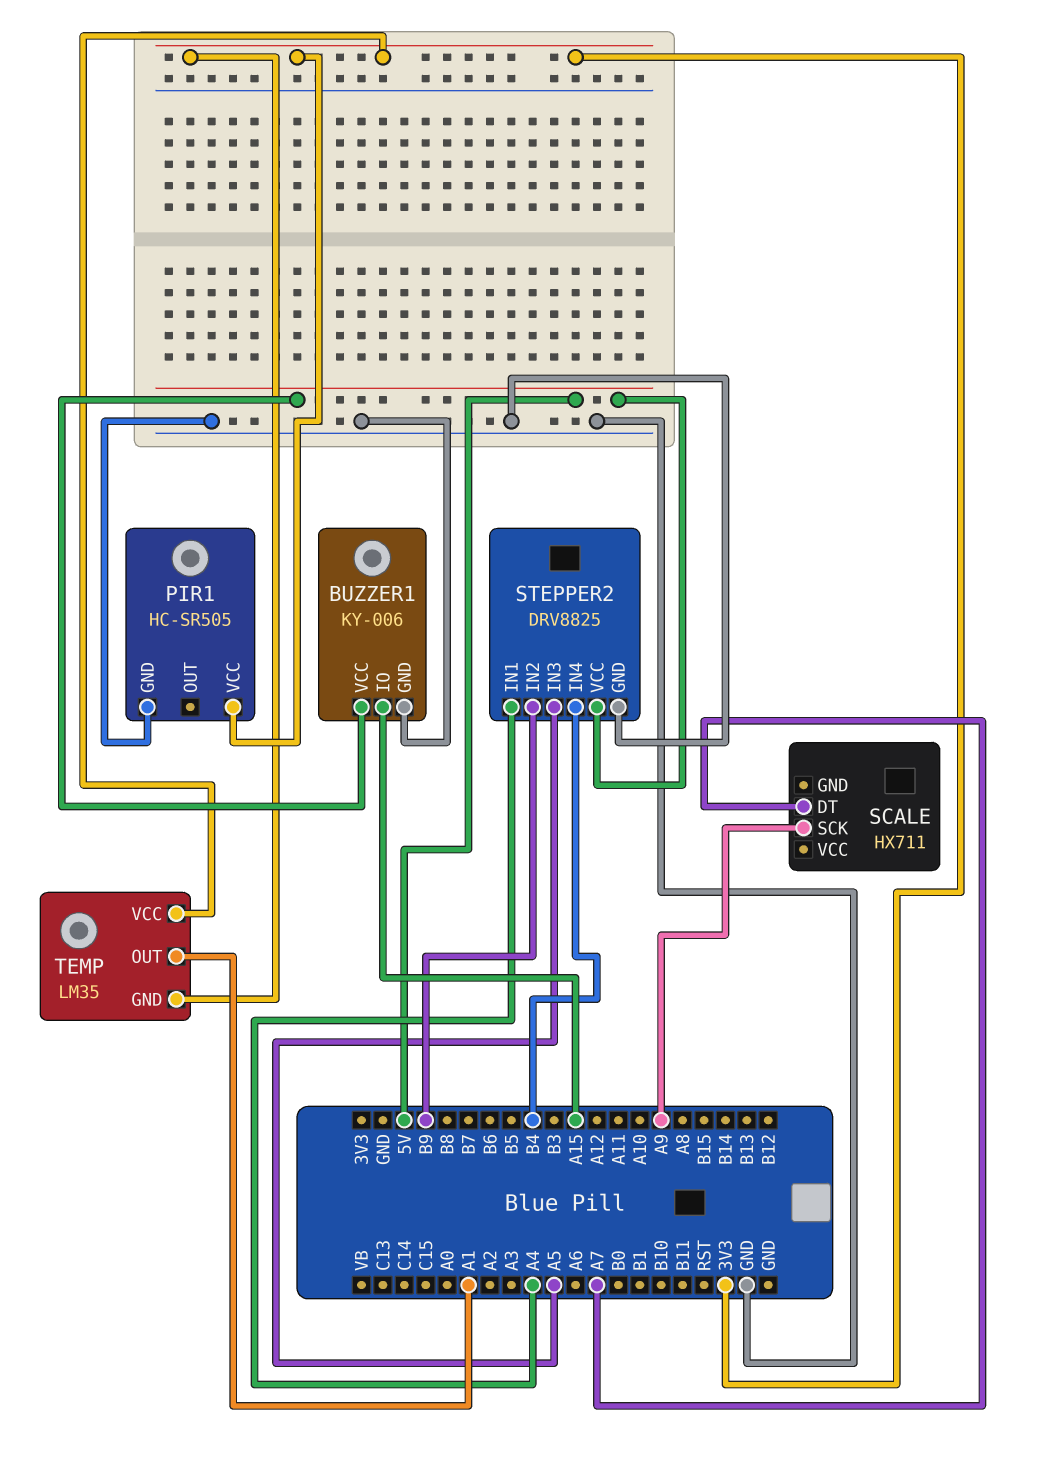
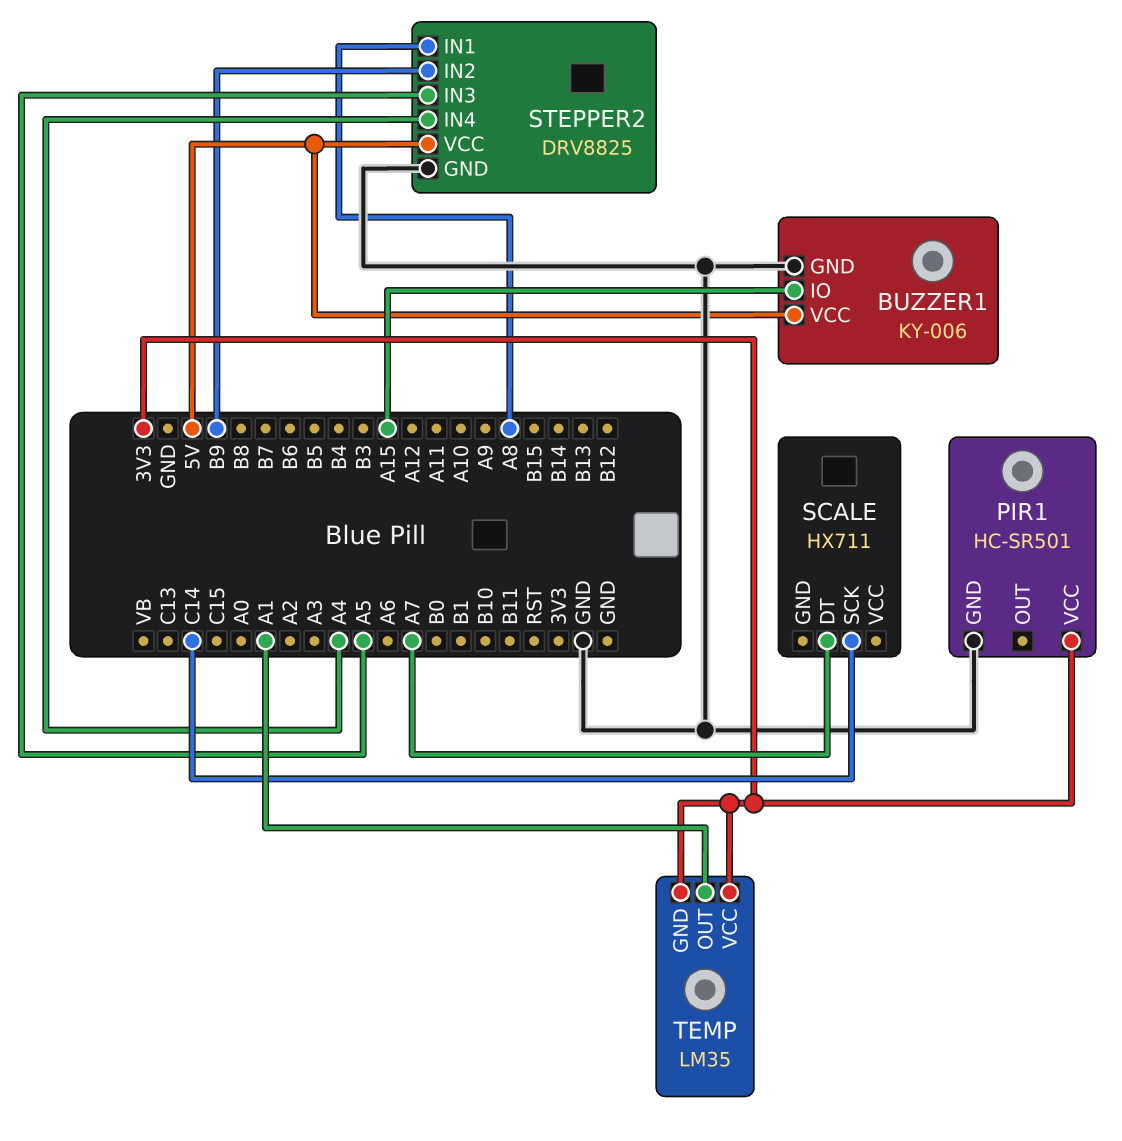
PIR1: HC-SR505 -> HC-SR501
SCALE pin SCK: A9 -> C14
STEPPER2 pin IN1: A4 -> A8
STEPPER2 pin IN4: B4 -> A4

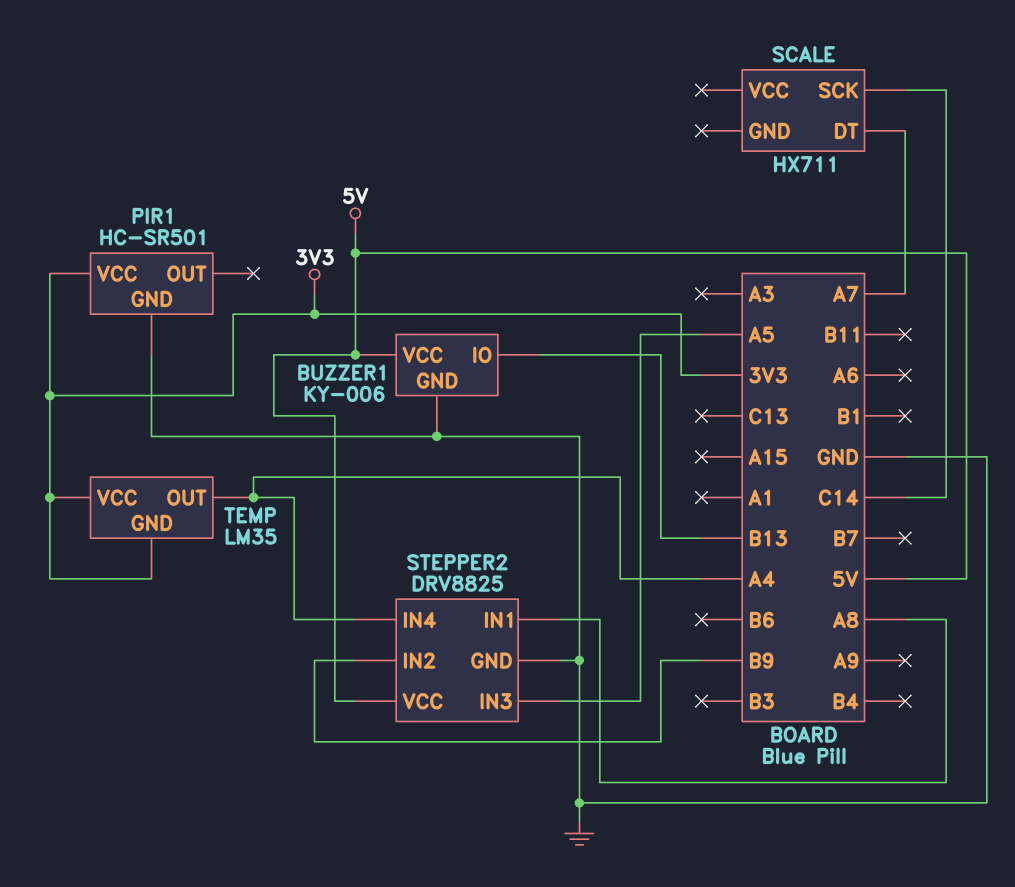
BUZZER1 pin IO: A15 -> B13
TEMP pin OUT: A1 -> A4

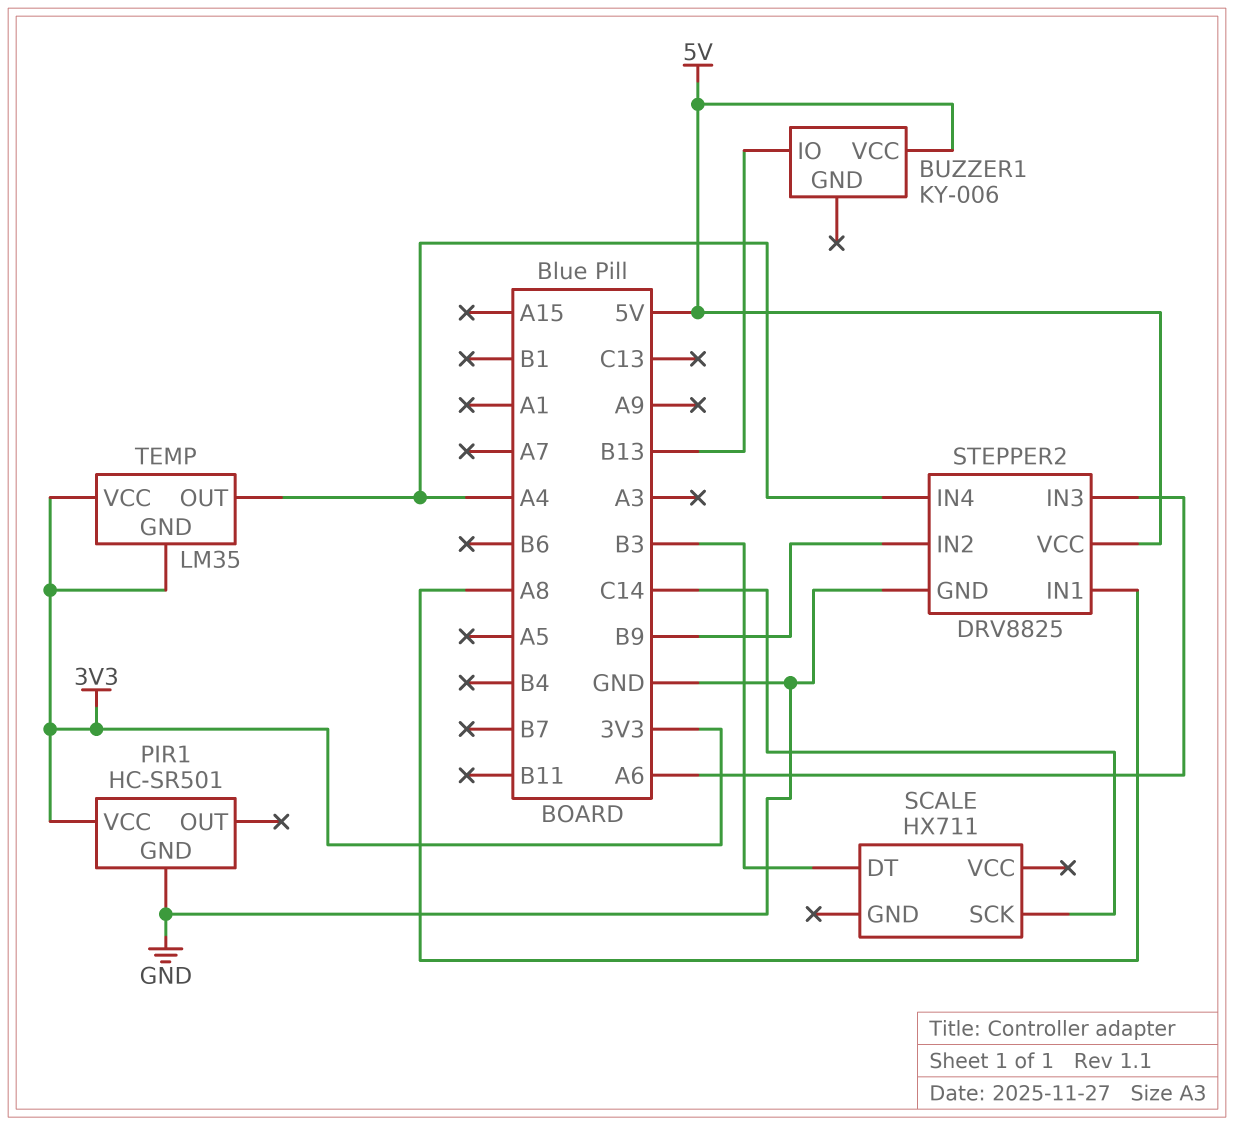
BUZZER1 pin GND: GND -> none
SCALE pin DT: A7 -> B3
STEPPER2 pin IN3: A5 -> A6

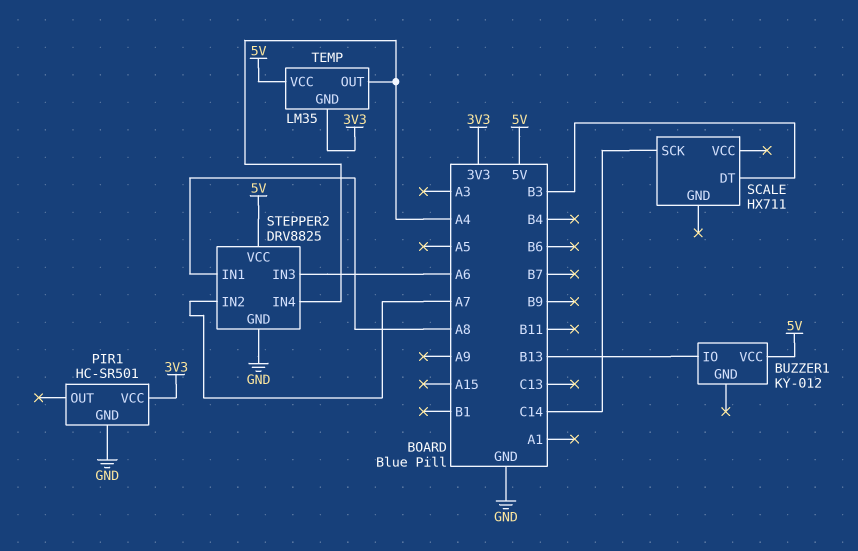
BUZZER1: KY-006 -> KY-012
STEPPER2 pin IN2: B9 -> A7
TEMP pin VCC: 3V3 -> 5V

